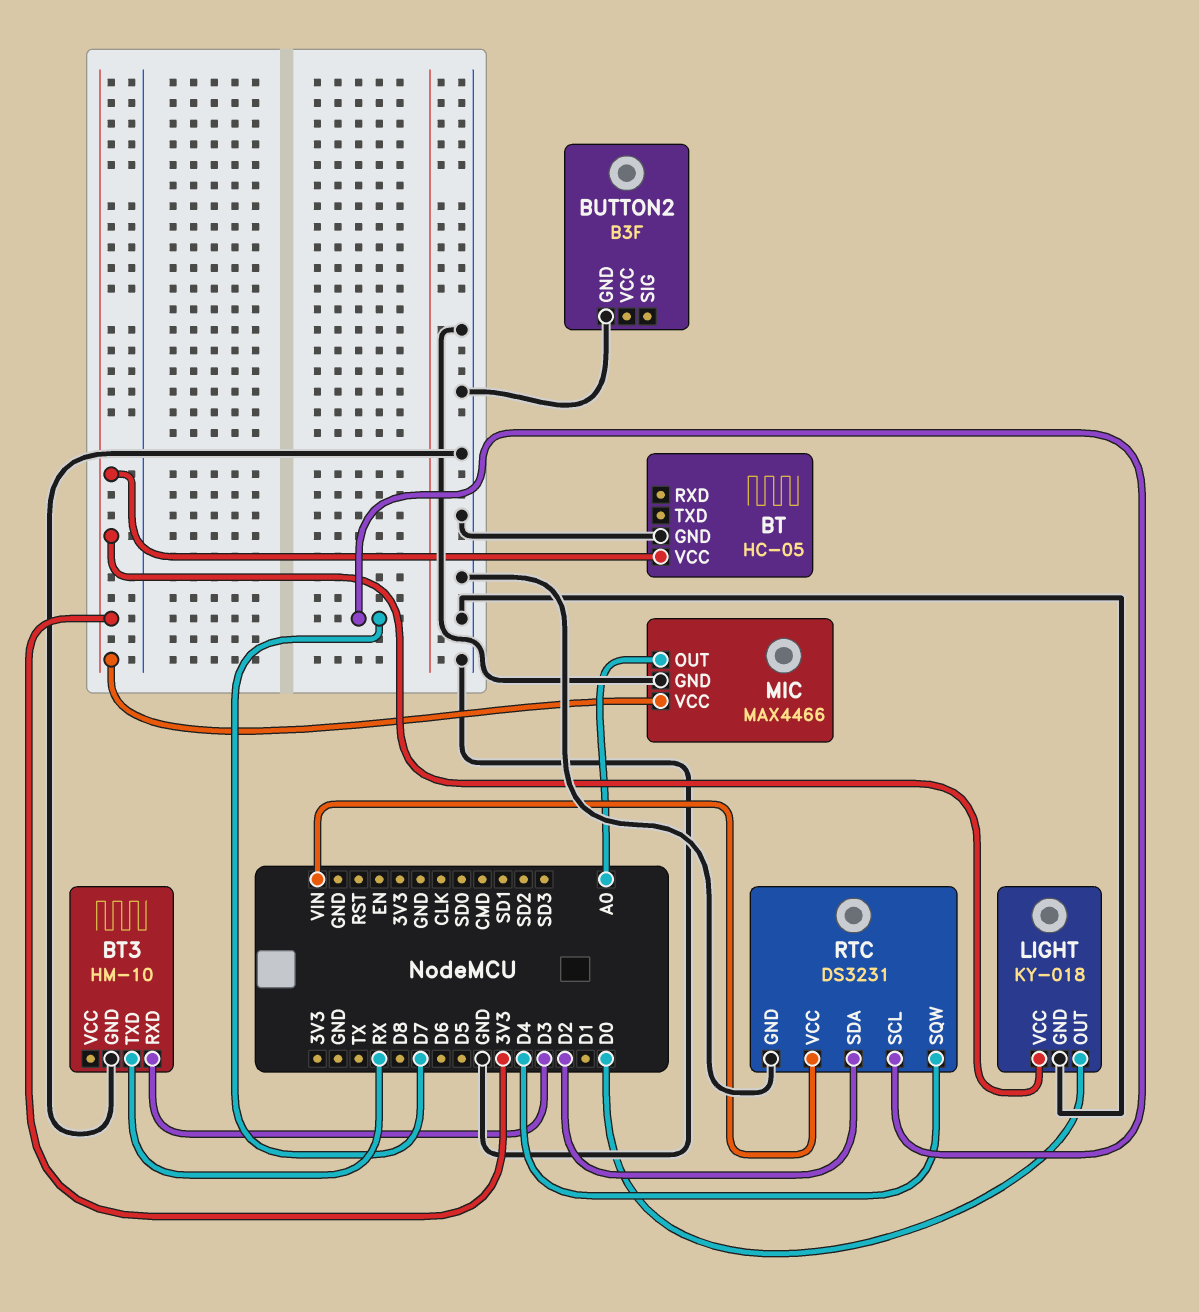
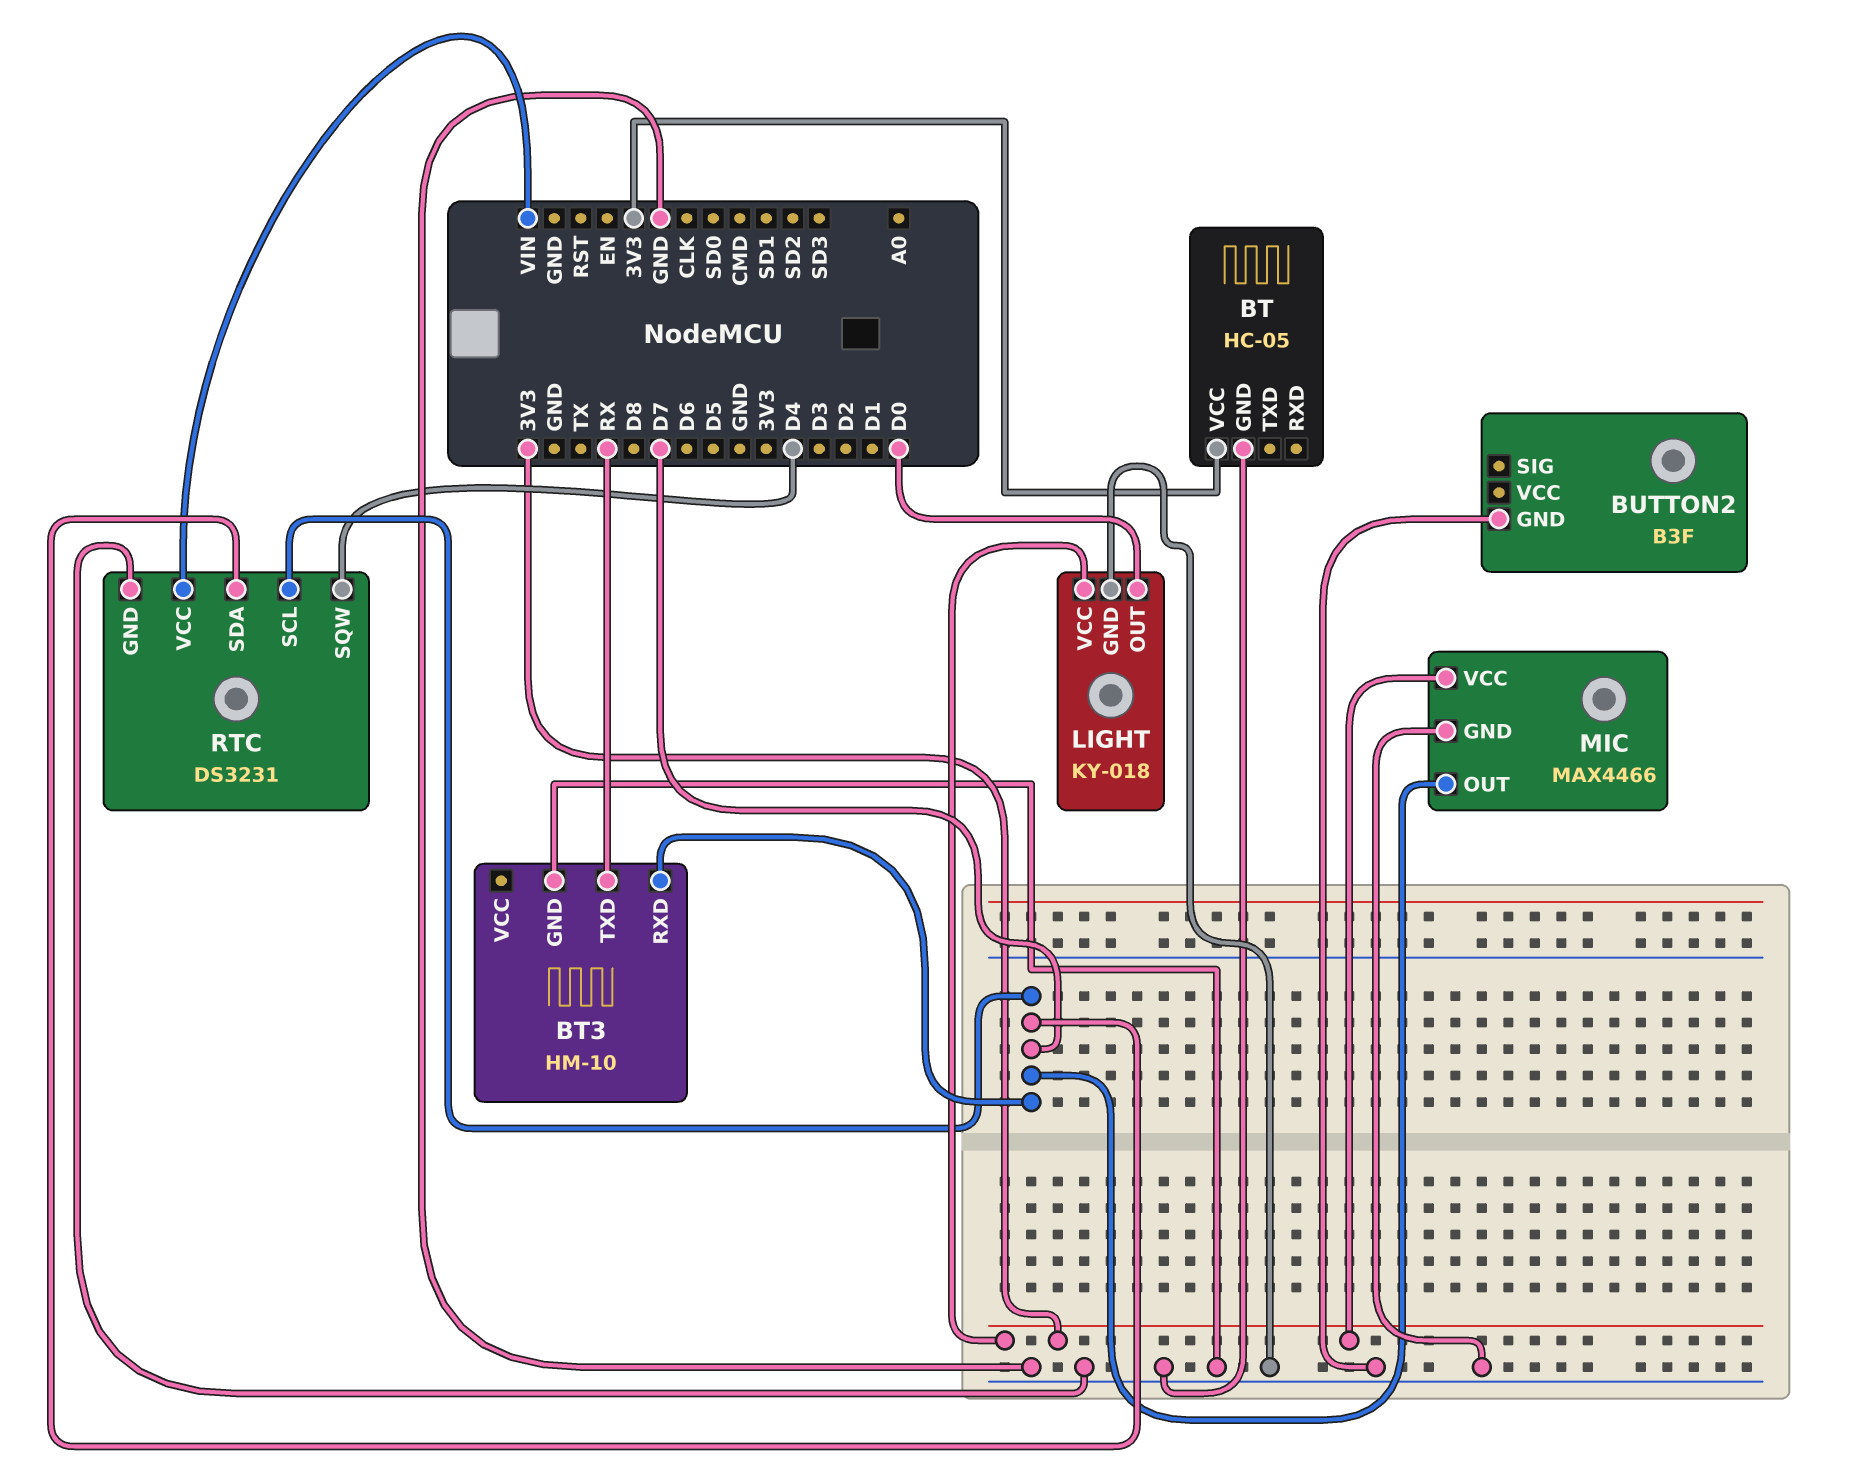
BT3 pin RXD: D3 -> D7
MIC pin OUT: A0 -> D7
RTC pin SDA: D2 -> D7

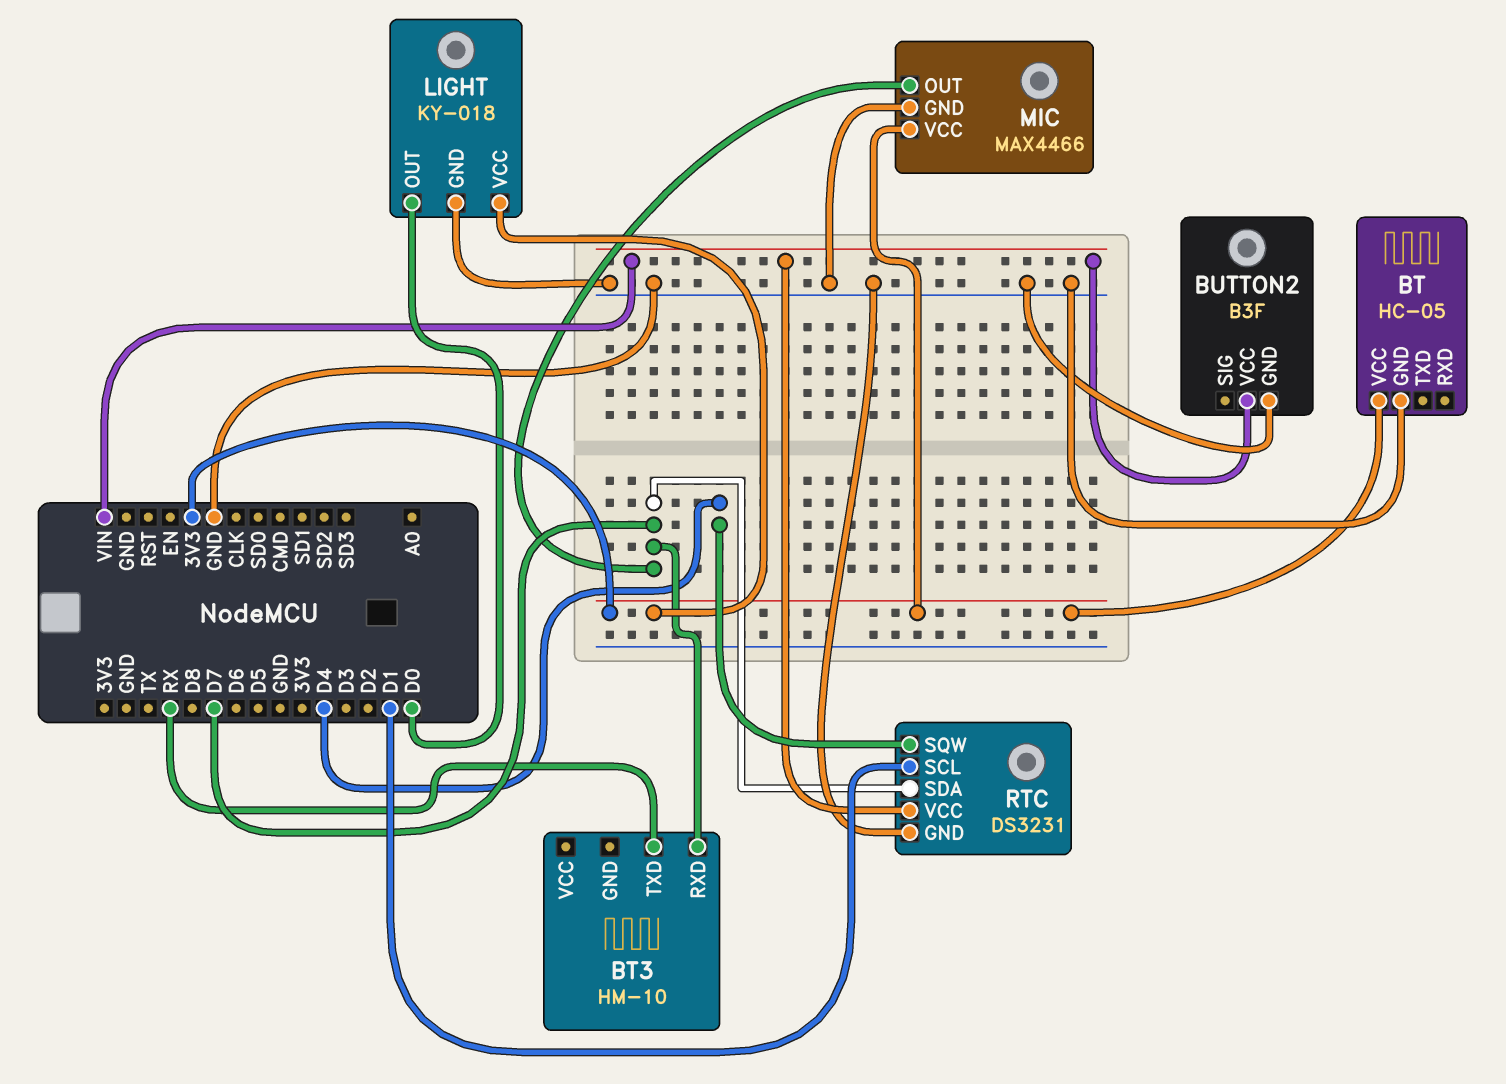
BT3 pin GND: GND -> none
BUTTON2 pin VCC: none -> VIN
RTC pin SCL: D7 -> D1

